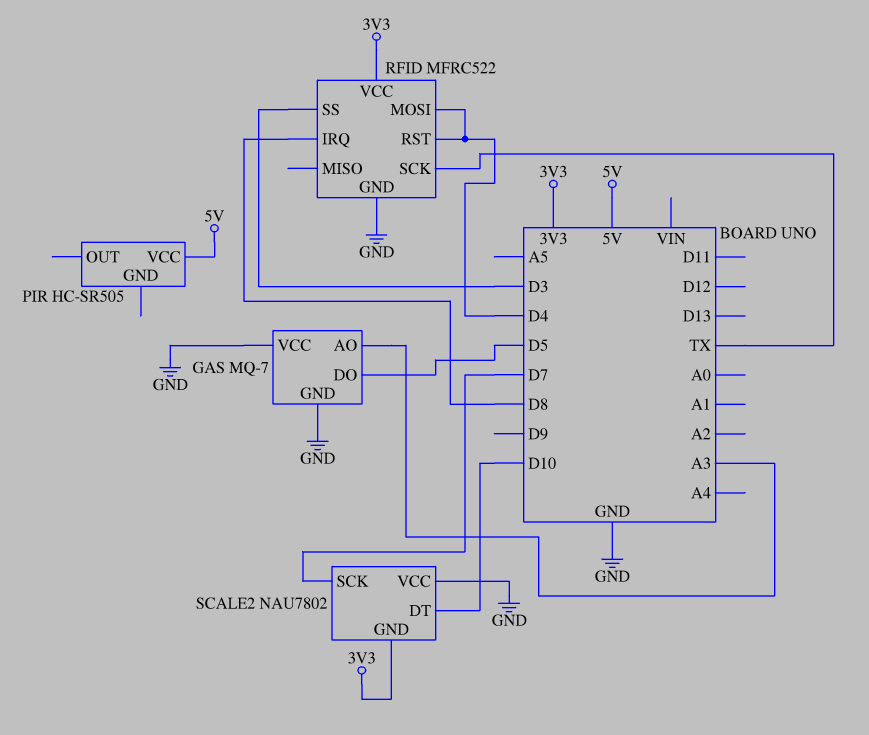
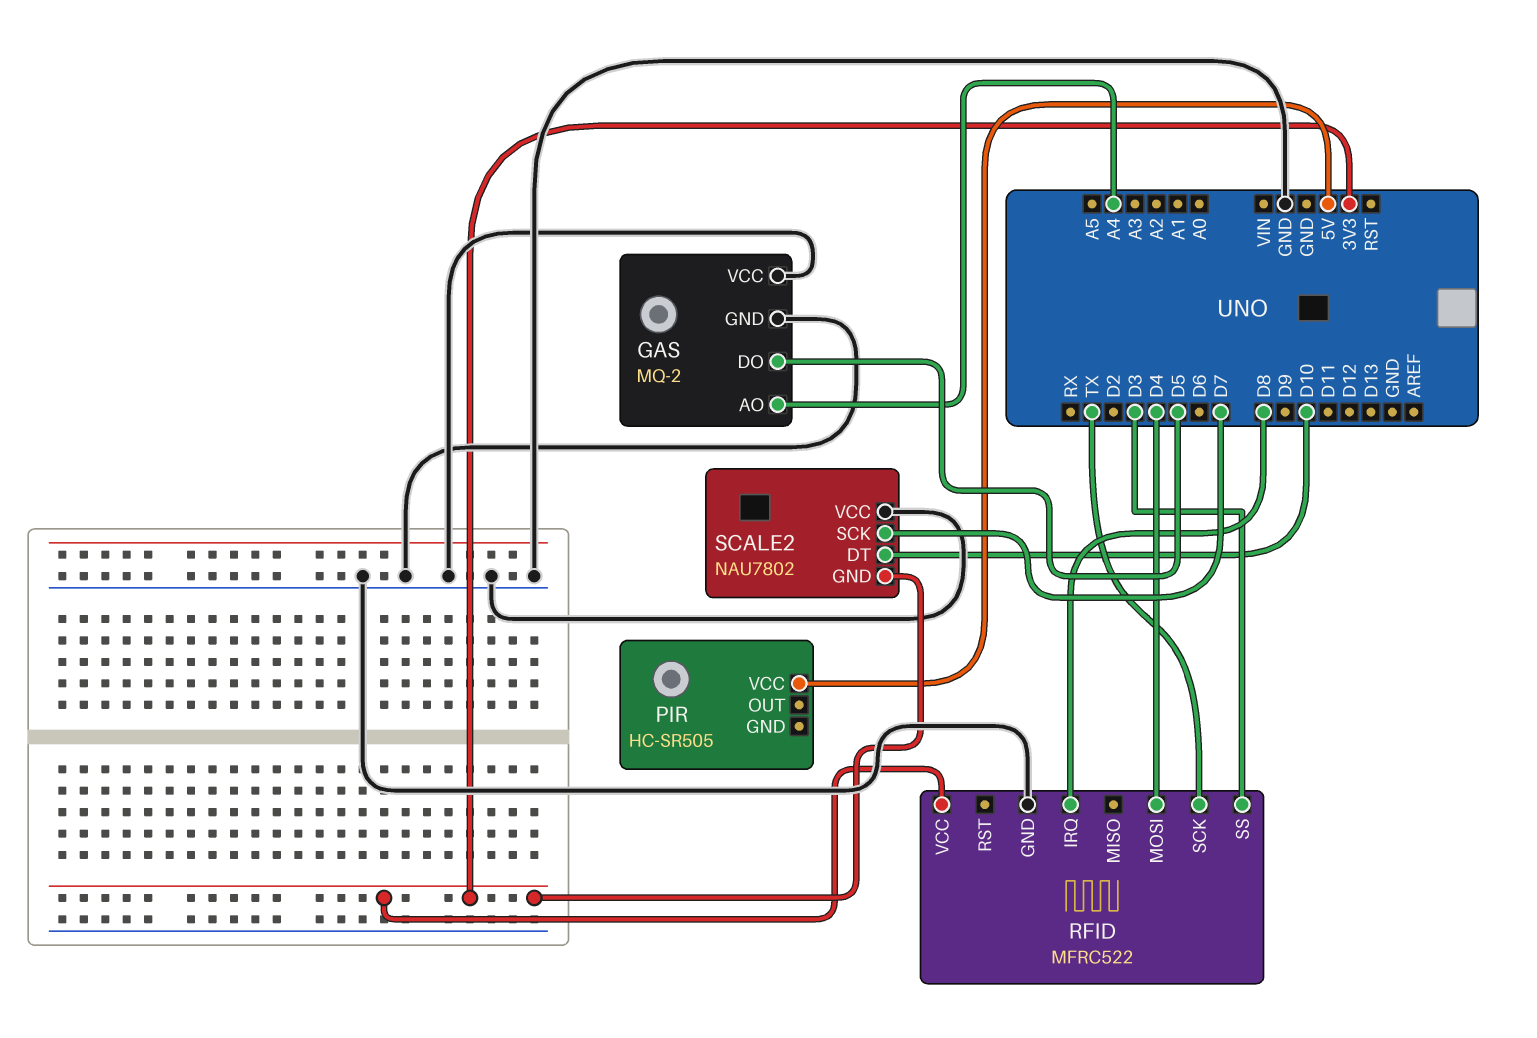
GAS: MQ-7 -> MQ-2
GAS pin AO: A3 -> A4
RFID pin RST: D4 -> none

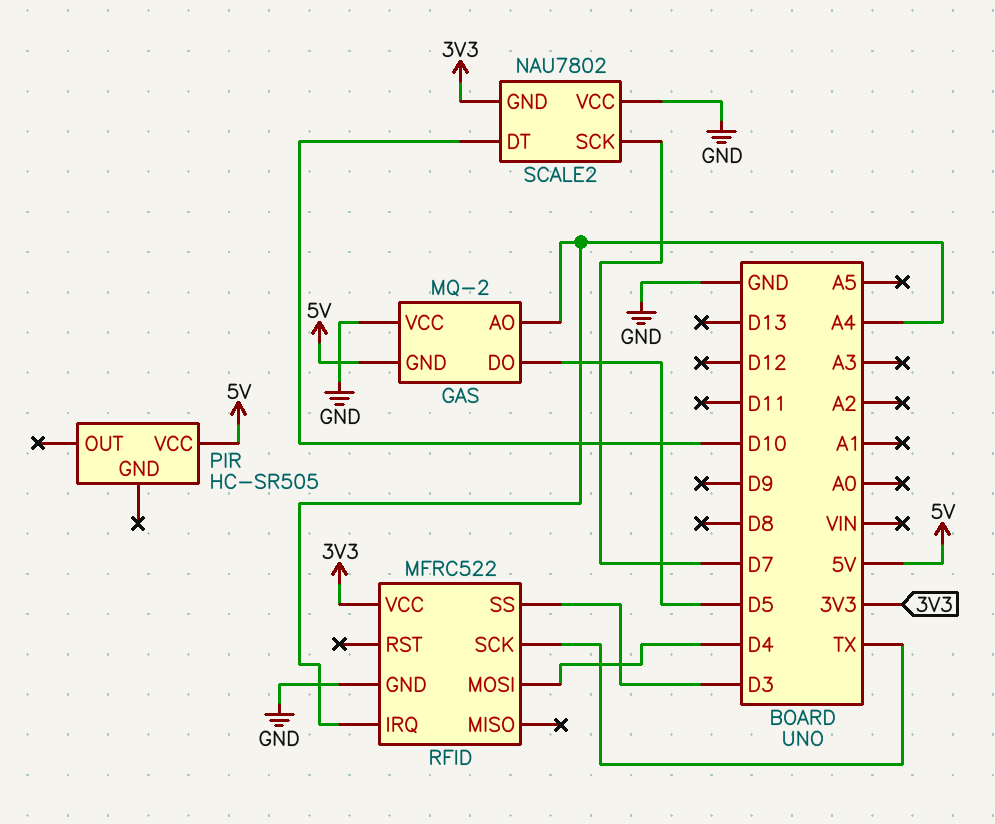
GAS pin GND: GND -> 5V
RFID pin IRQ: D8 -> A4

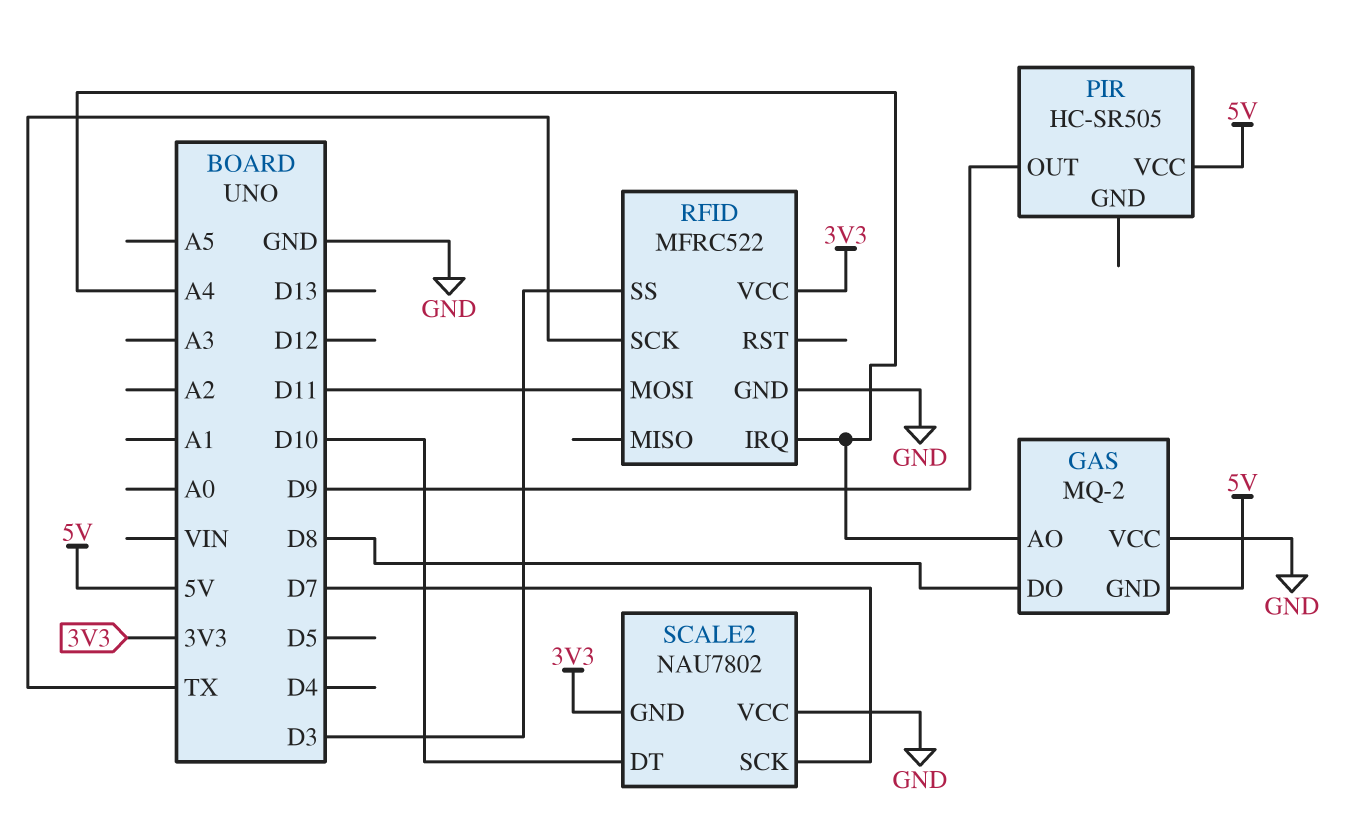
GAS pin DO: D5 -> D8
PIR pin OUT: none -> D9
RFID pin MOSI: D4 -> D11

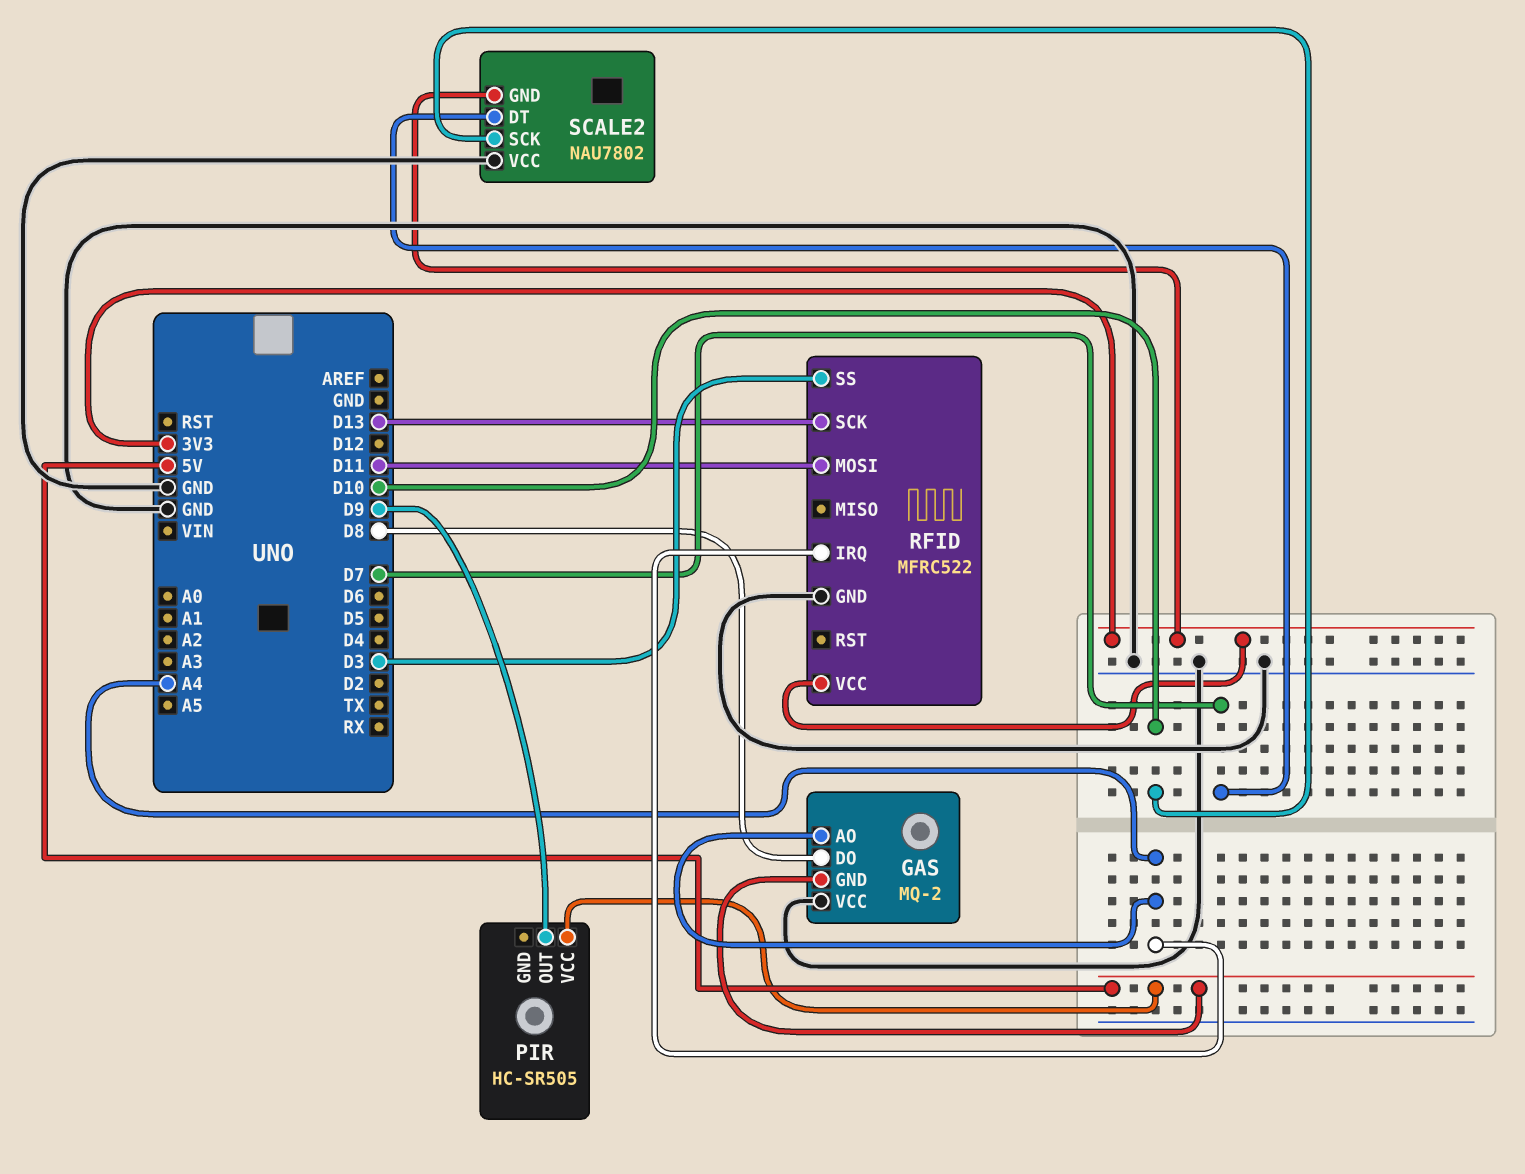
RFID pin SCK: TX -> D13
SCALE2 pin DT: D10 -> D7
SCALE2 pin SCK: D7 -> D10

